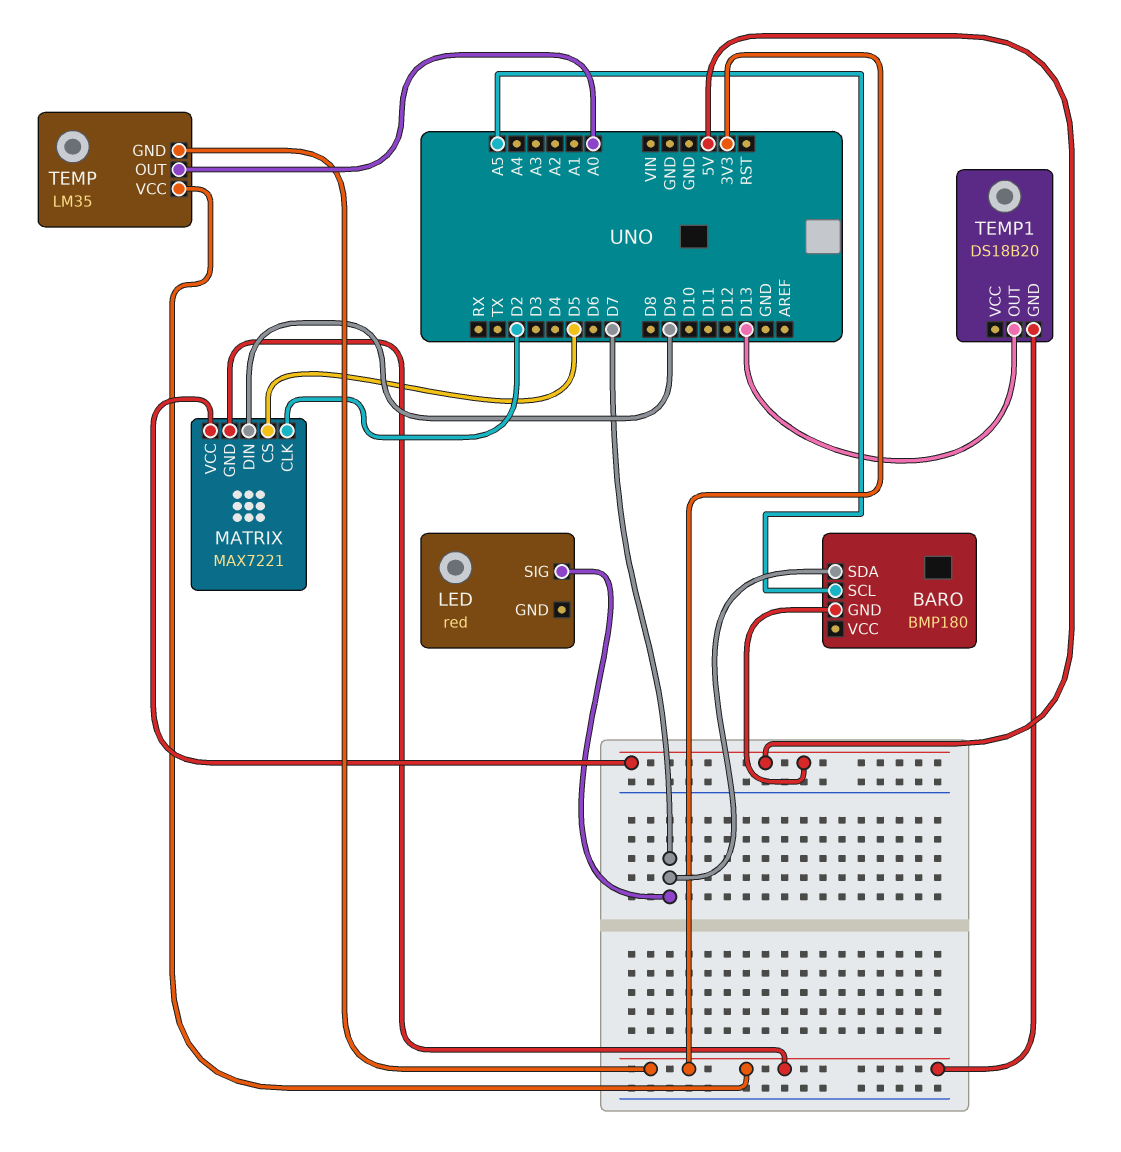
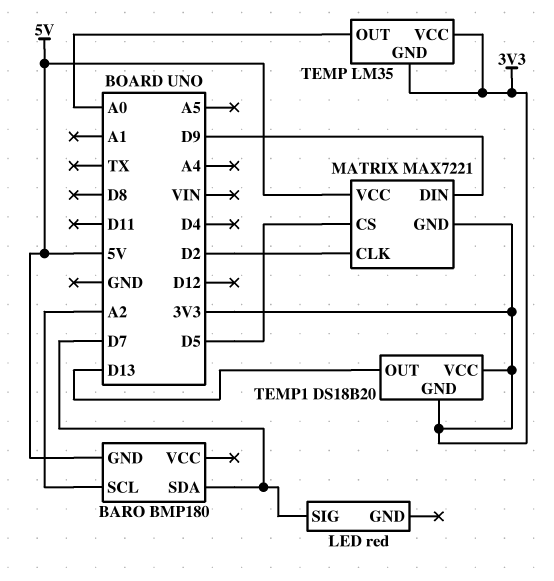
BARO pin SCL: A5 -> A2
TEMP1 pin VCC: none -> 3V3

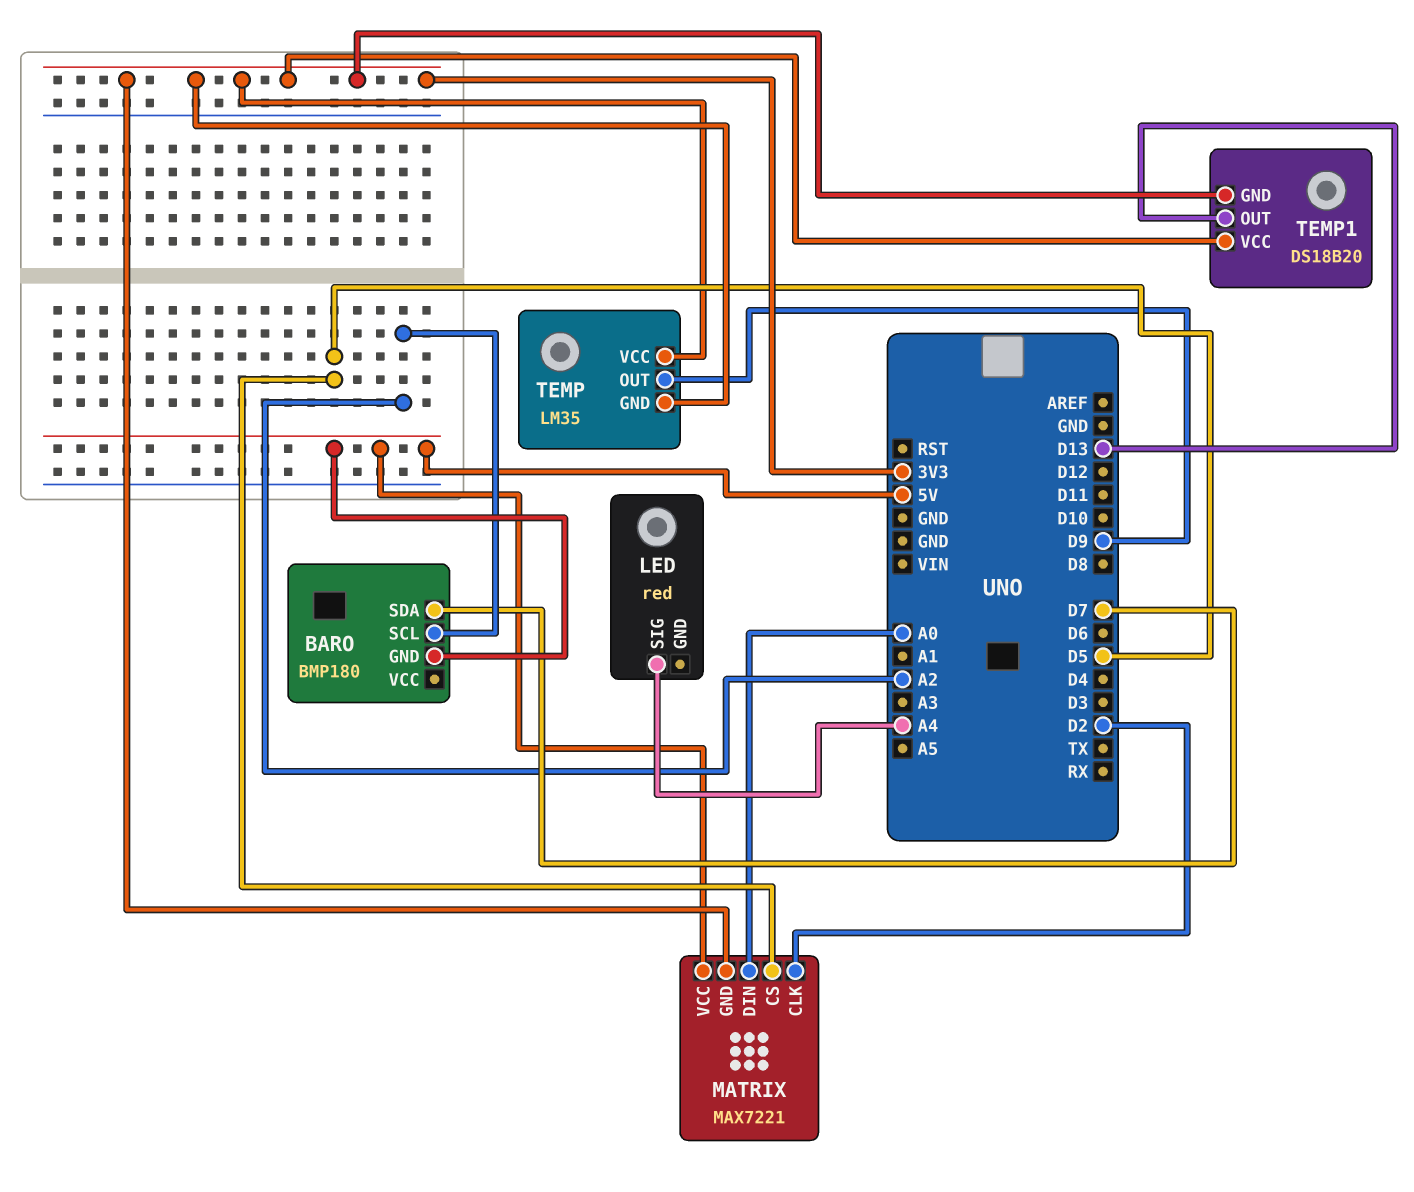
LED pin SIG: D7 -> A4
MATRIX pin DIN: D9 -> A0
TEMP pin OUT: A0 -> D9

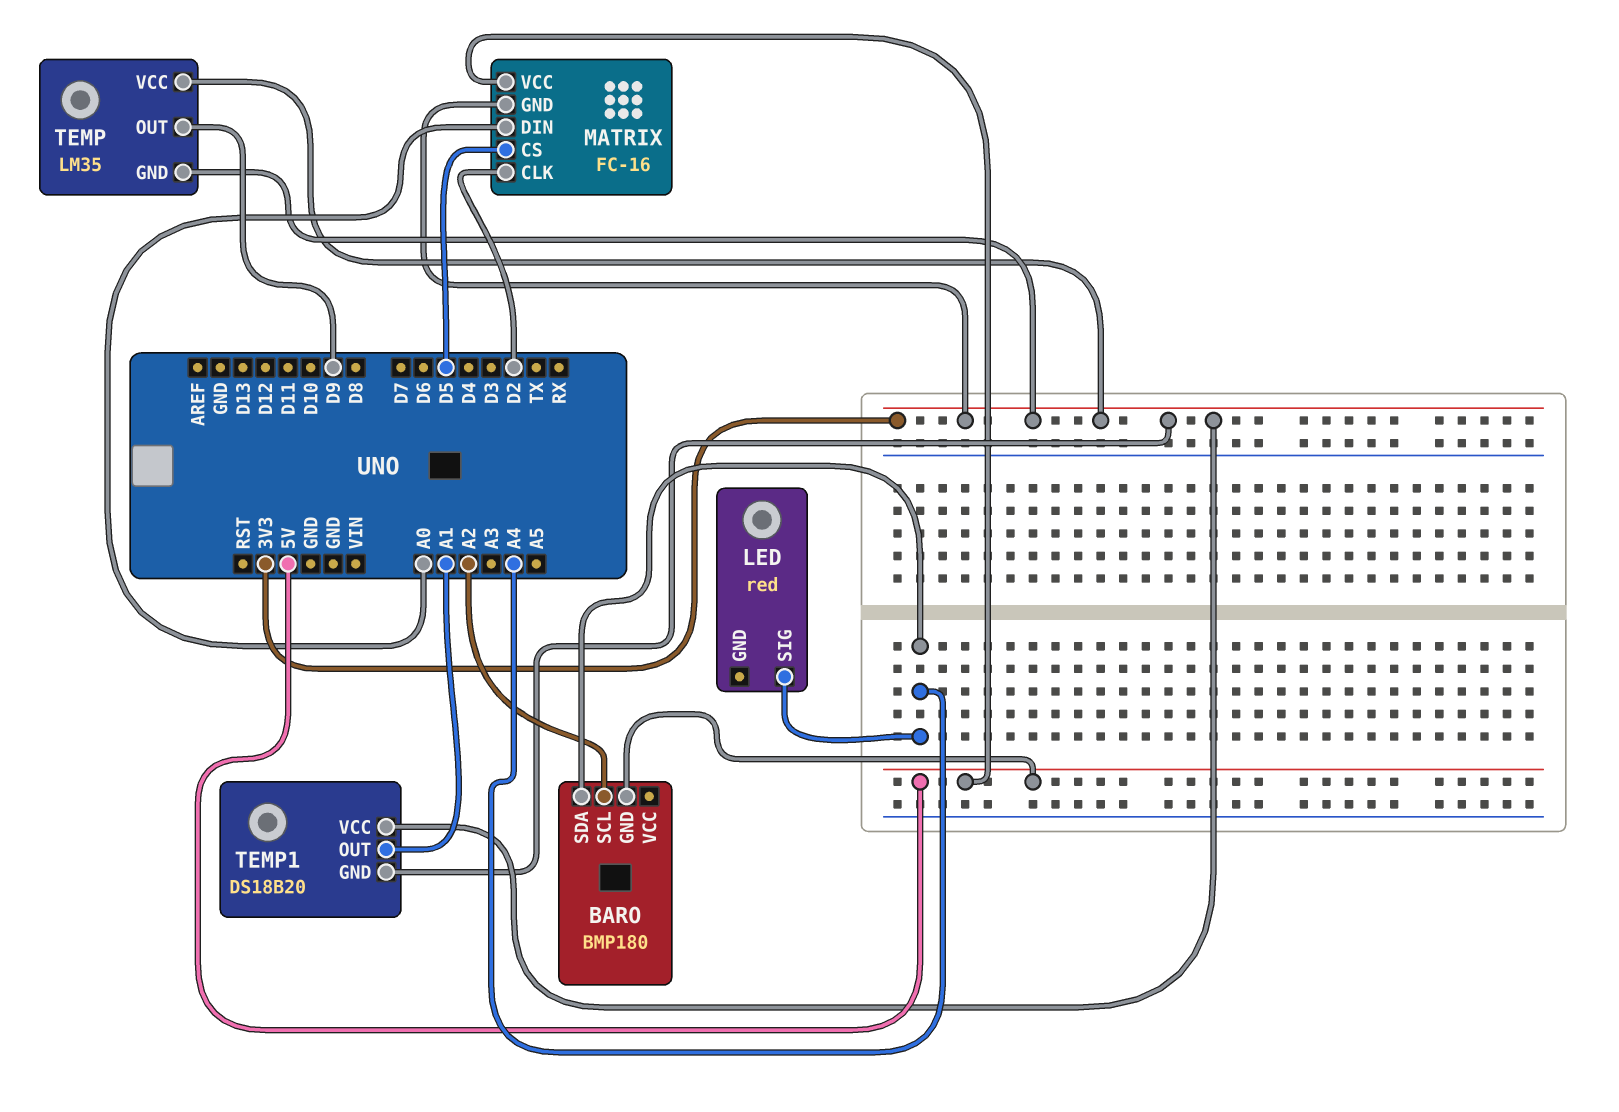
BARO pin SDA: D7 -> A4
MATRIX: MAX7221 -> FC-16
TEMP1 pin OUT: D13 -> A1

